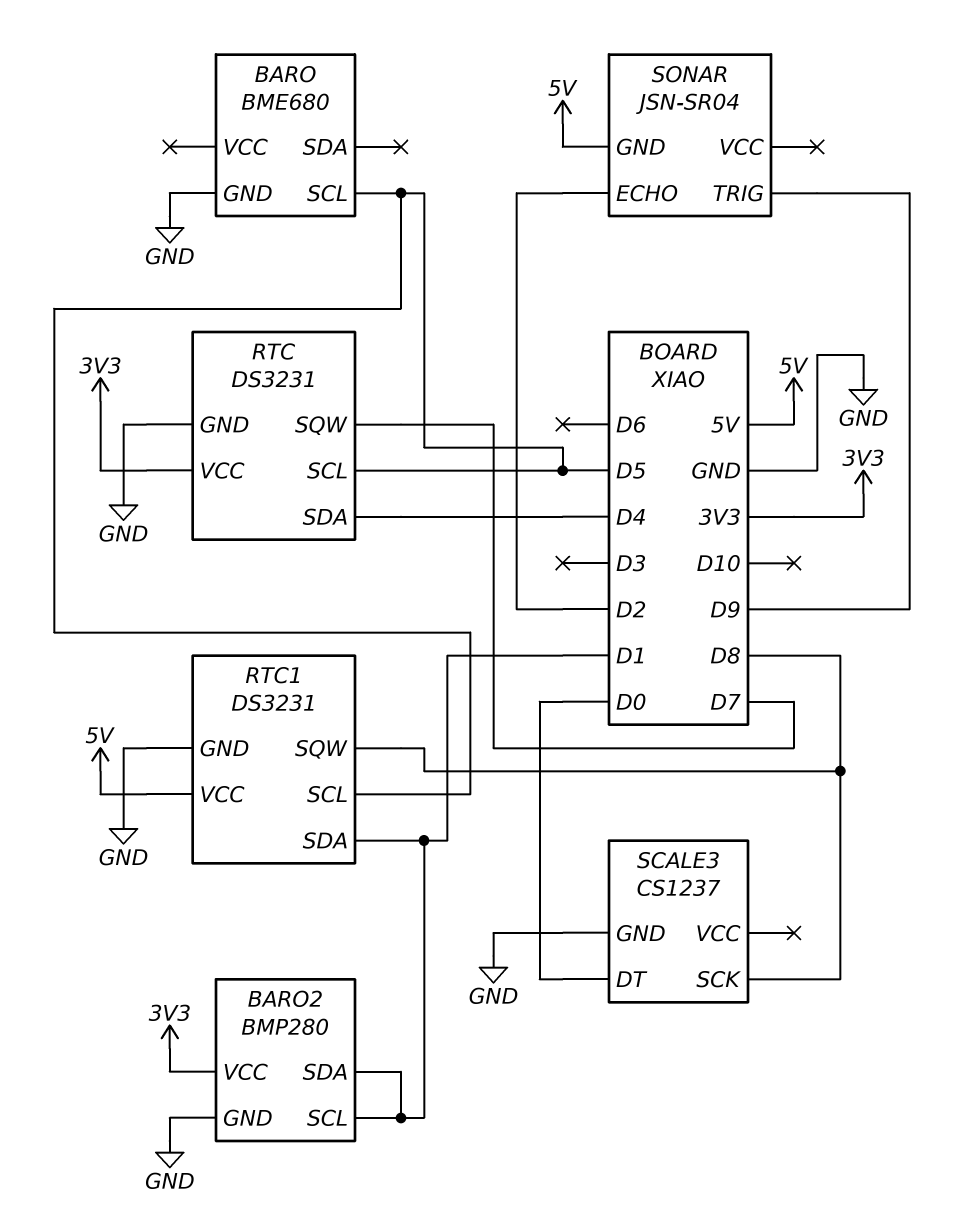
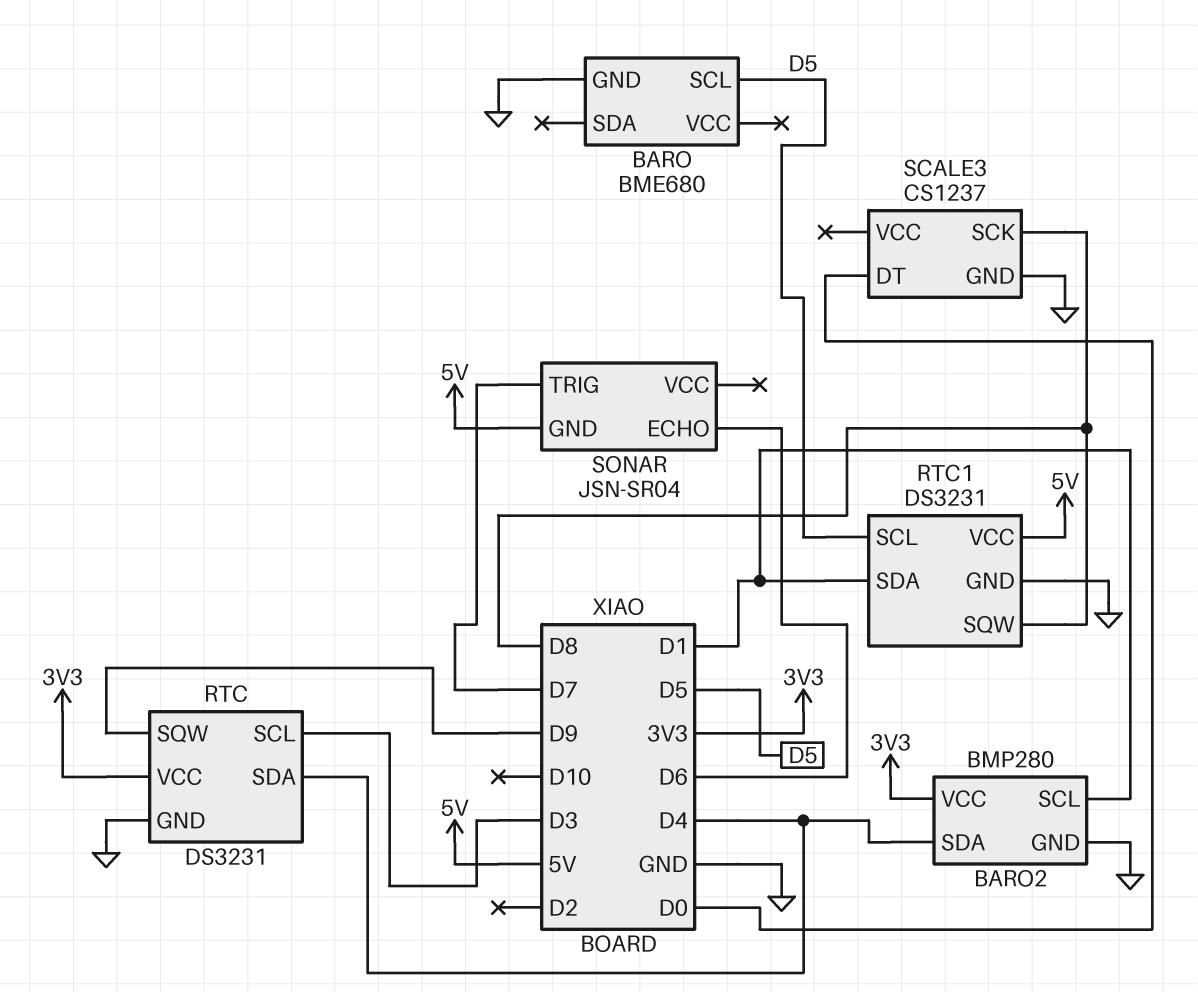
BARO2 pin SDA: D1 -> D4
RTC pin SCL: D5 -> D3
RTC pin SQW: D7 -> D9
SONAR pin ECHO: D2 -> D6
SONAR pin TRIG: D9 -> D7

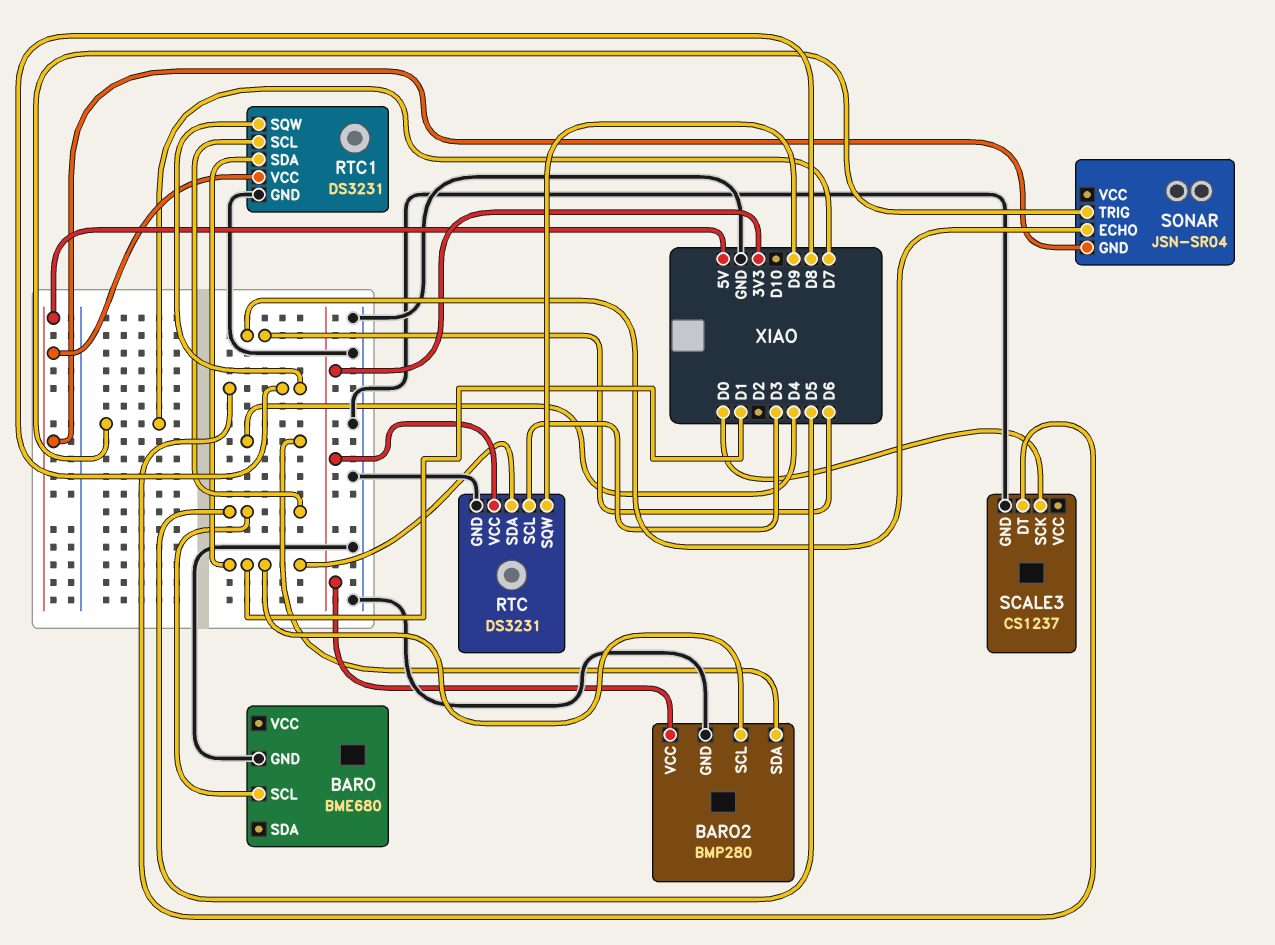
RTC pin SDA: D4 -> D1
SCALE3 pin DT: D0 -> D8
SCALE3 pin SCK: D8 -> D0

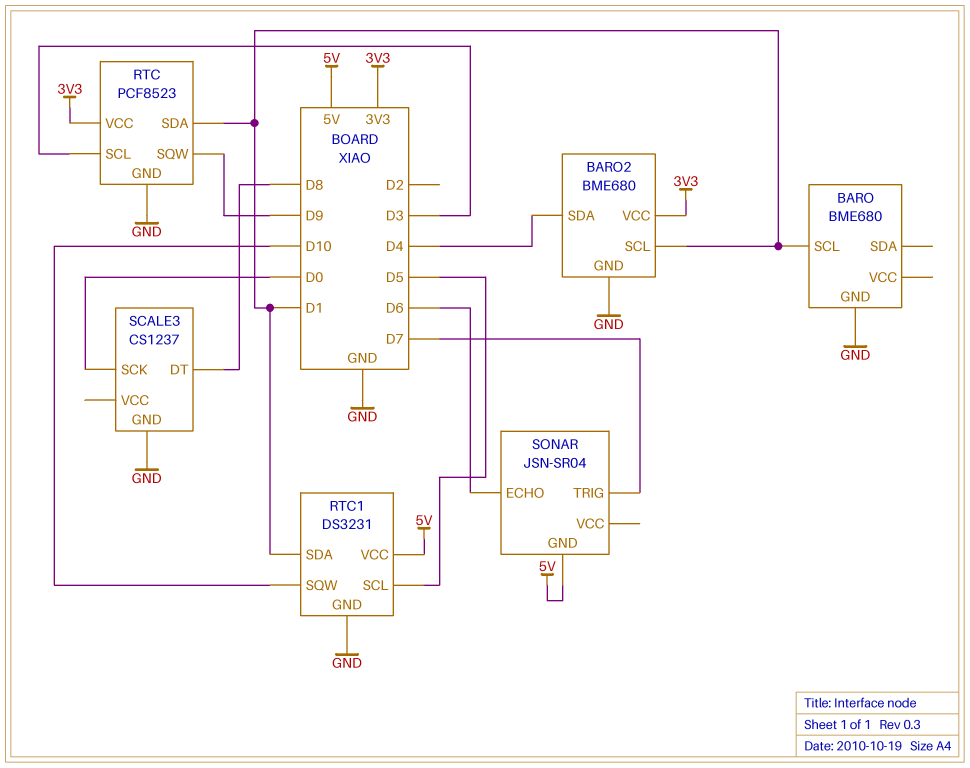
BARO pin SCL: D5 -> D1
BARO2: BMP280 -> BME680
RTC: DS3231 -> PCF8523
RTC1 pin SQW: D8 -> D10

